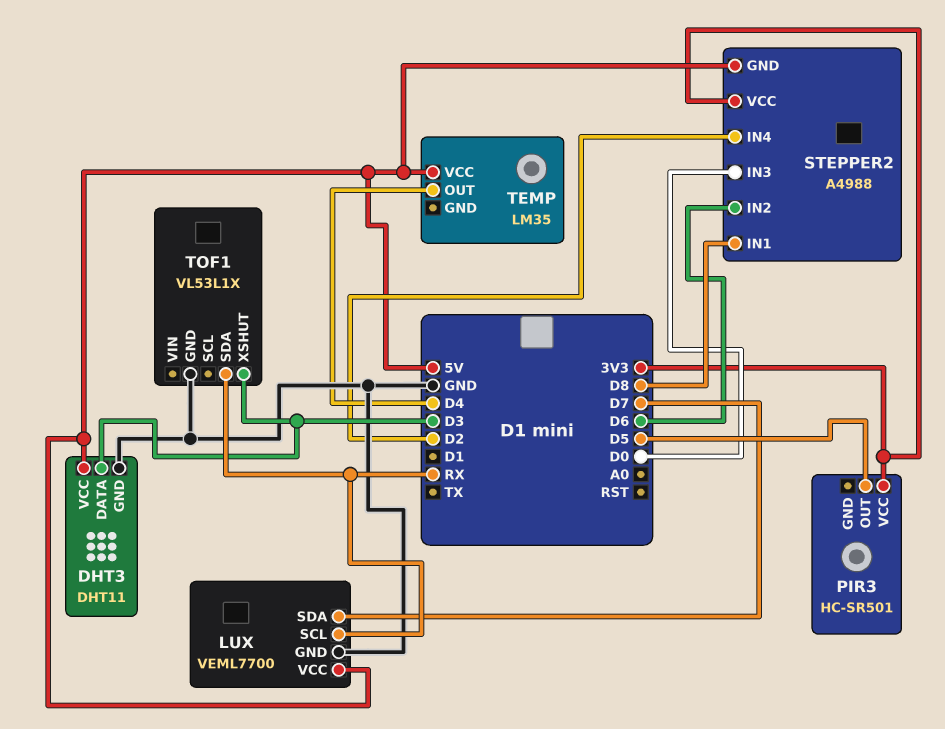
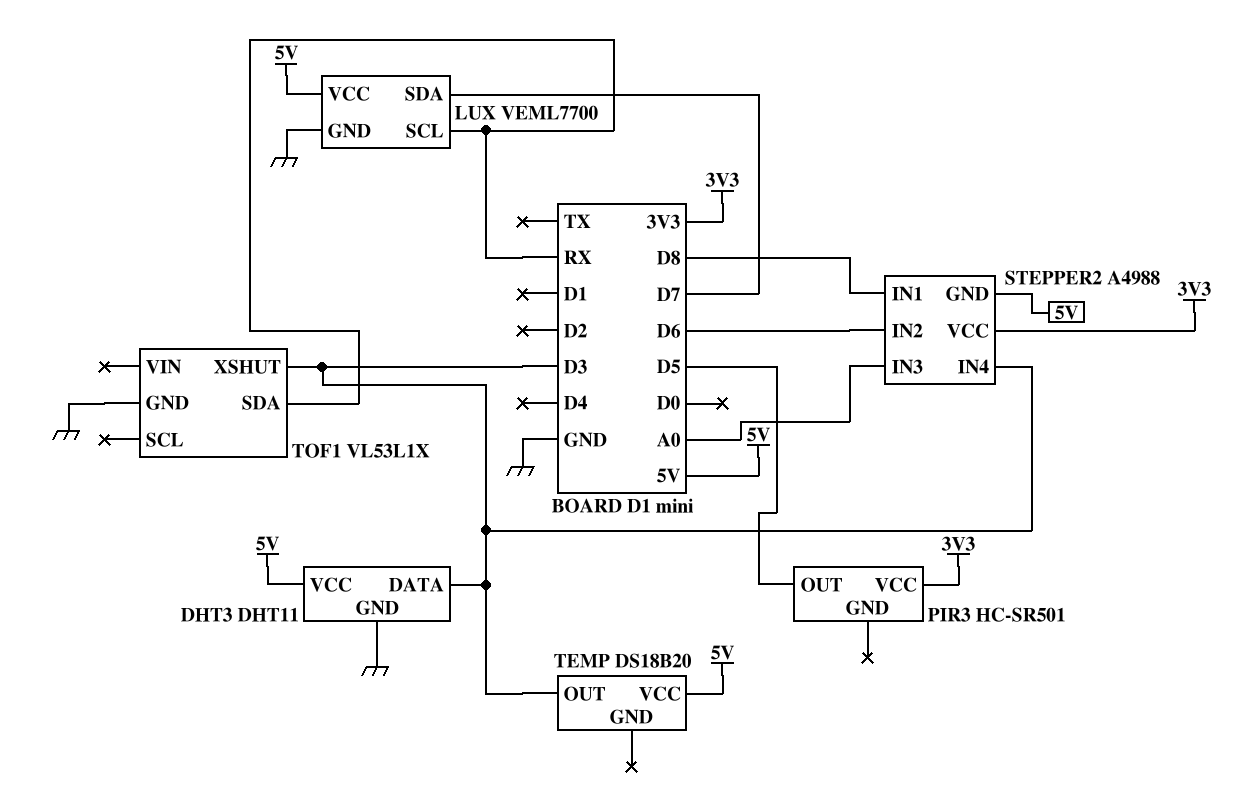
STEPPER2 pin IN3: D0 -> A0
STEPPER2 pin IN4: D2 -> D3
TEMP: LM35 -> DS18B20
TEMP pin OUT: D4 -> D3

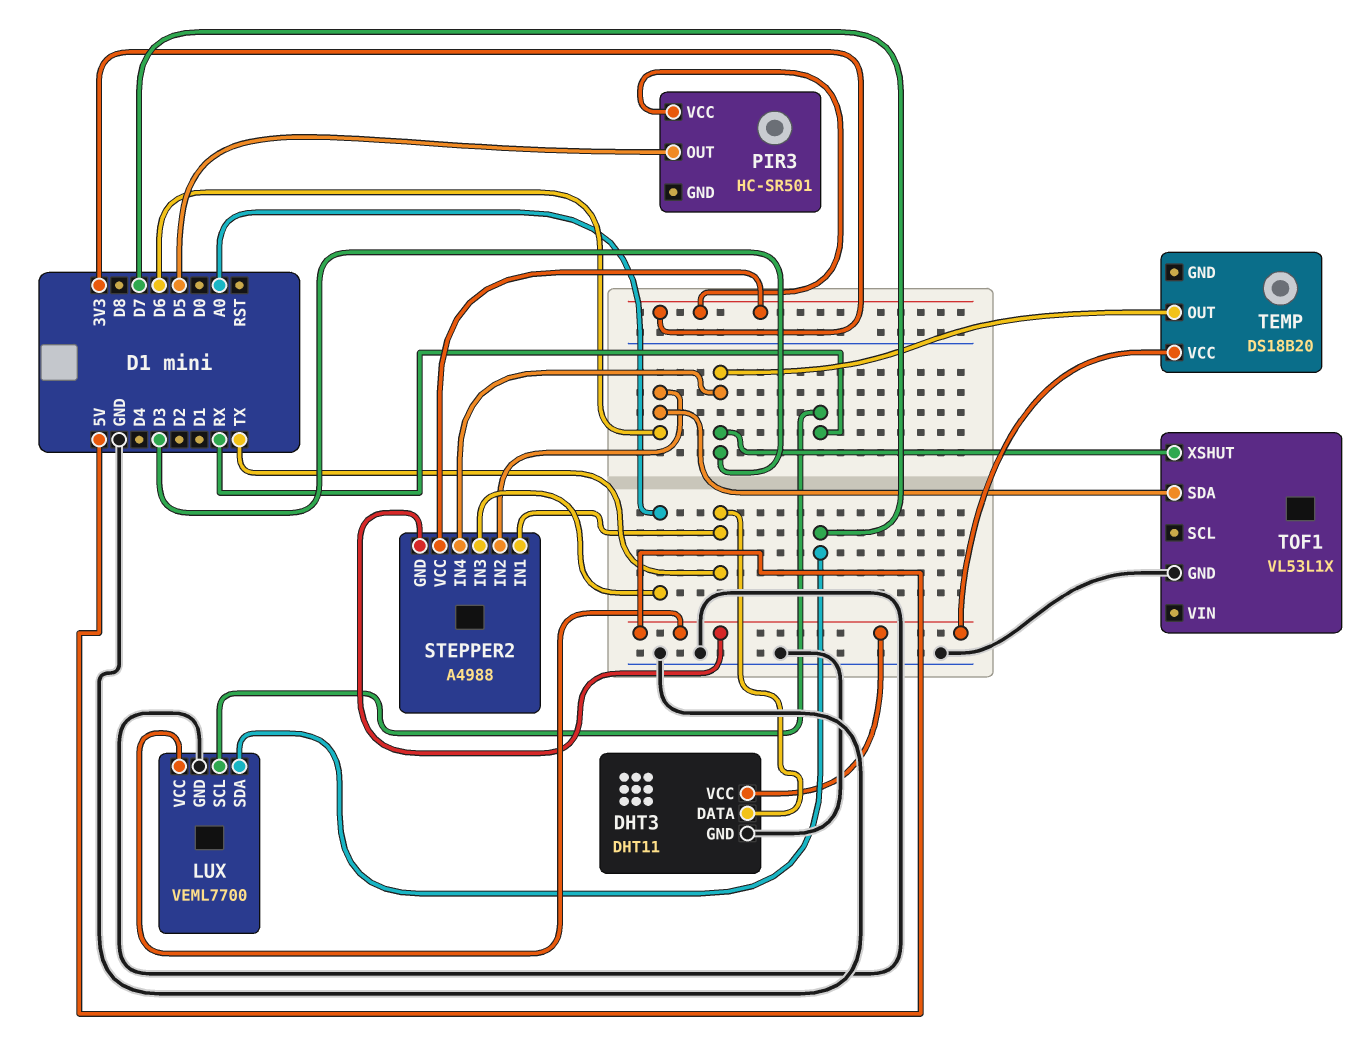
DHT3 pin DATA: D3 -> TX
STEPPER2 pin IN1: D8 -> TX
TOF1 pin SDA: RX -> D6

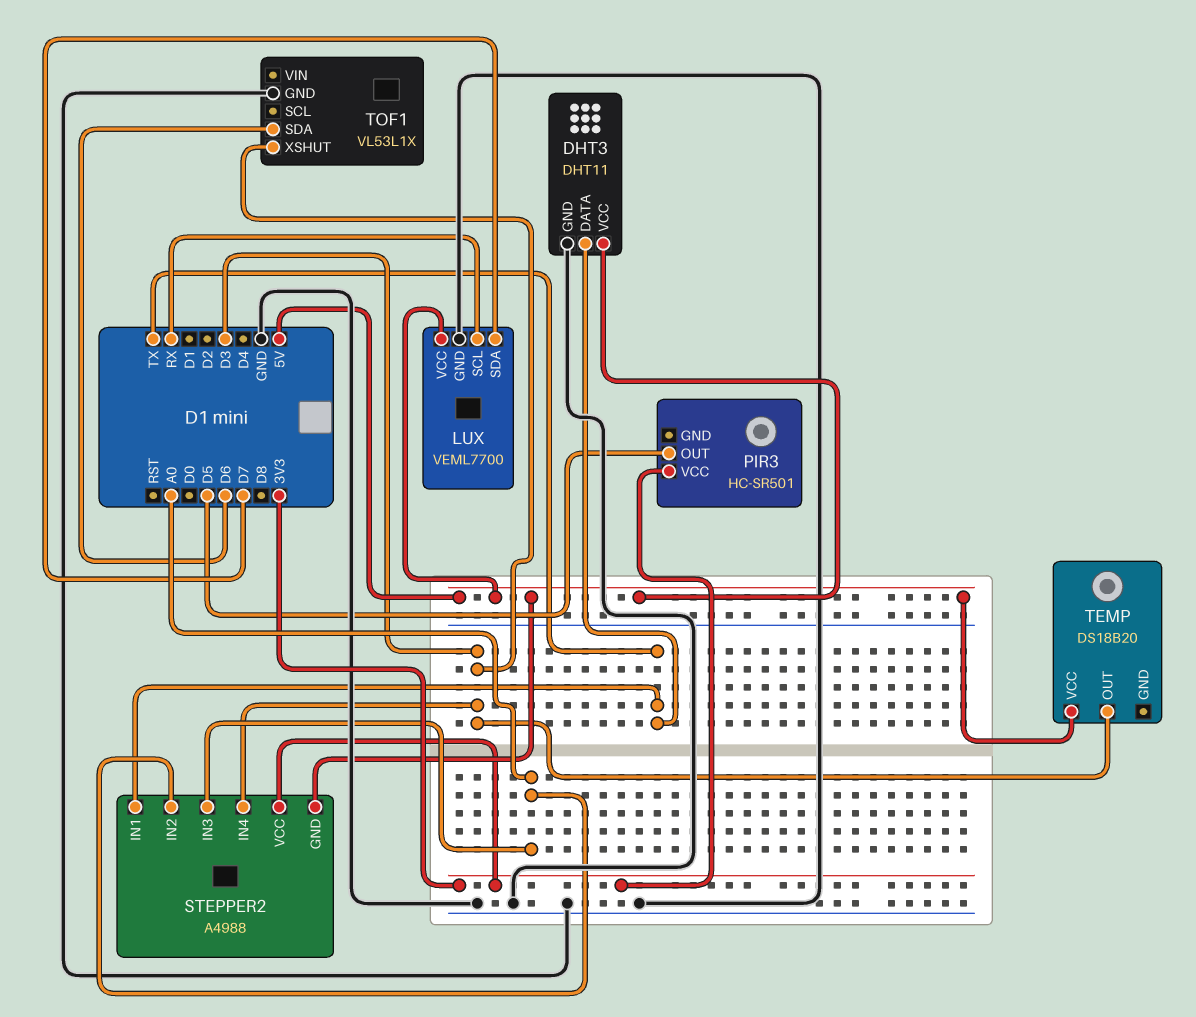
STEPPER2 pin IN2: D6 -> A0

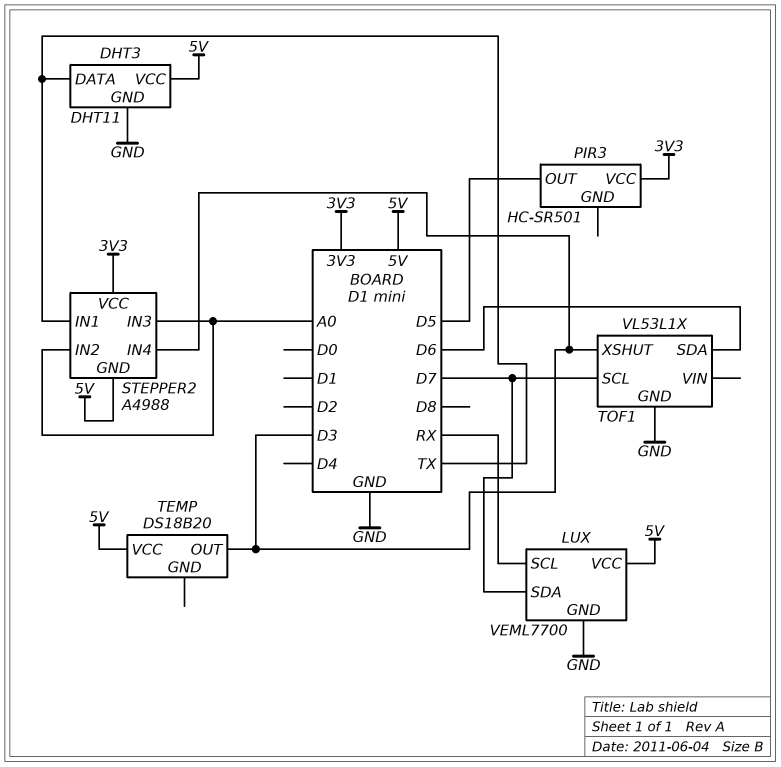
TOF1 pin SCL: none -> D7

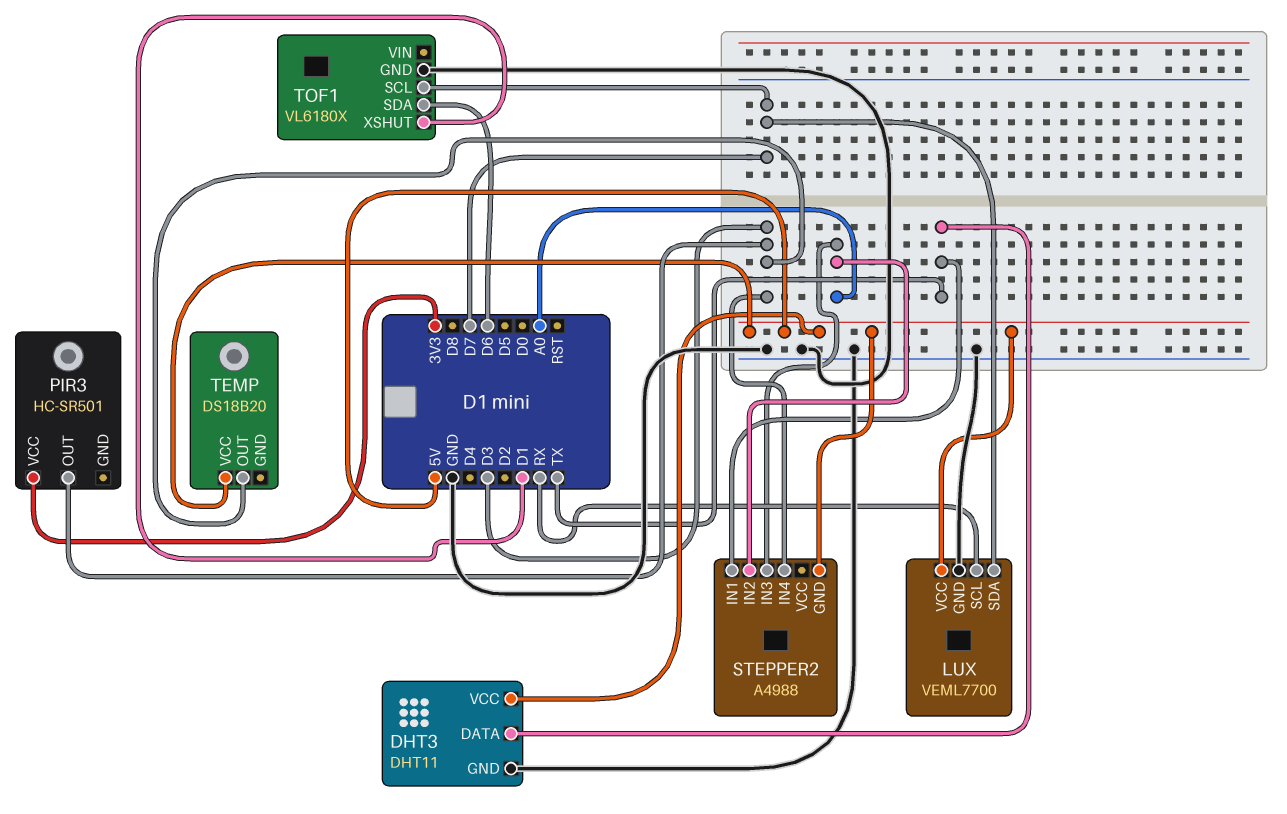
PIR3 pin OUT: D5 -> D3
STEPPER2 pin VCC: 3V3 -> none
TOF1: VL53L1X -> VL6180X
TOF1 pin XSHUT: D3 -> D1

